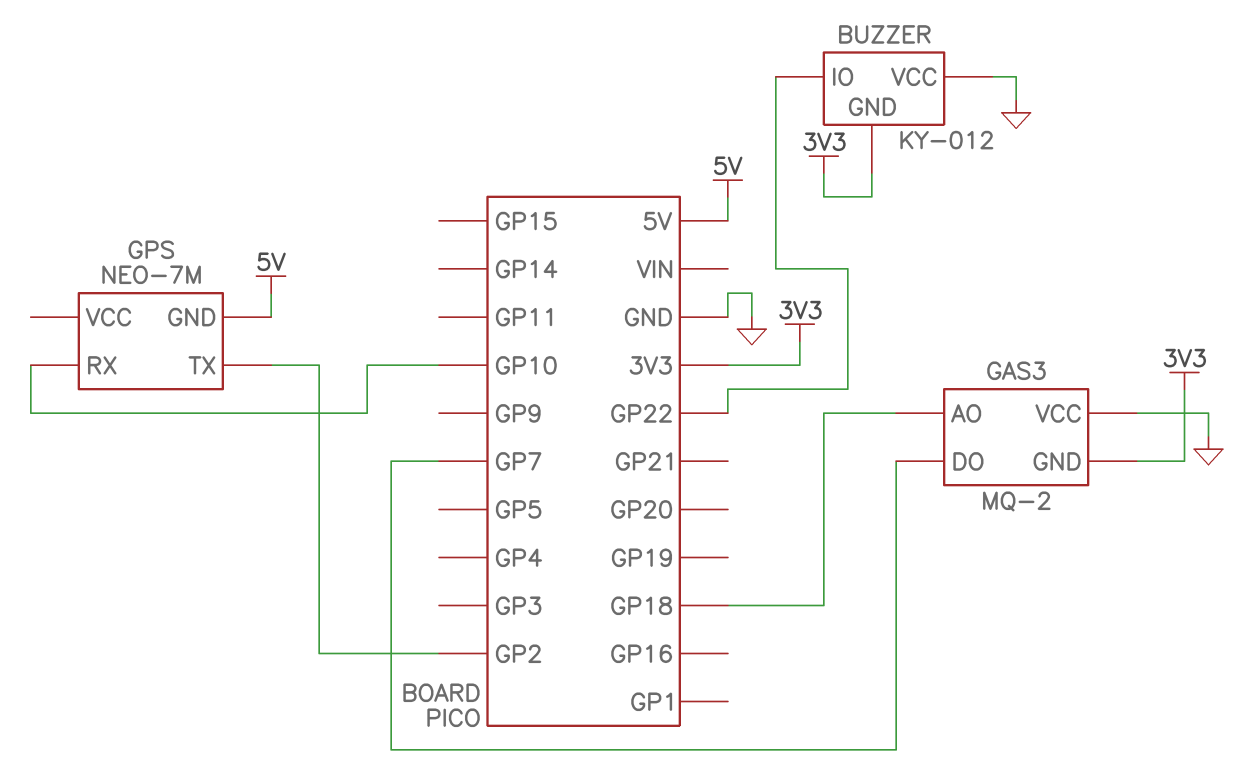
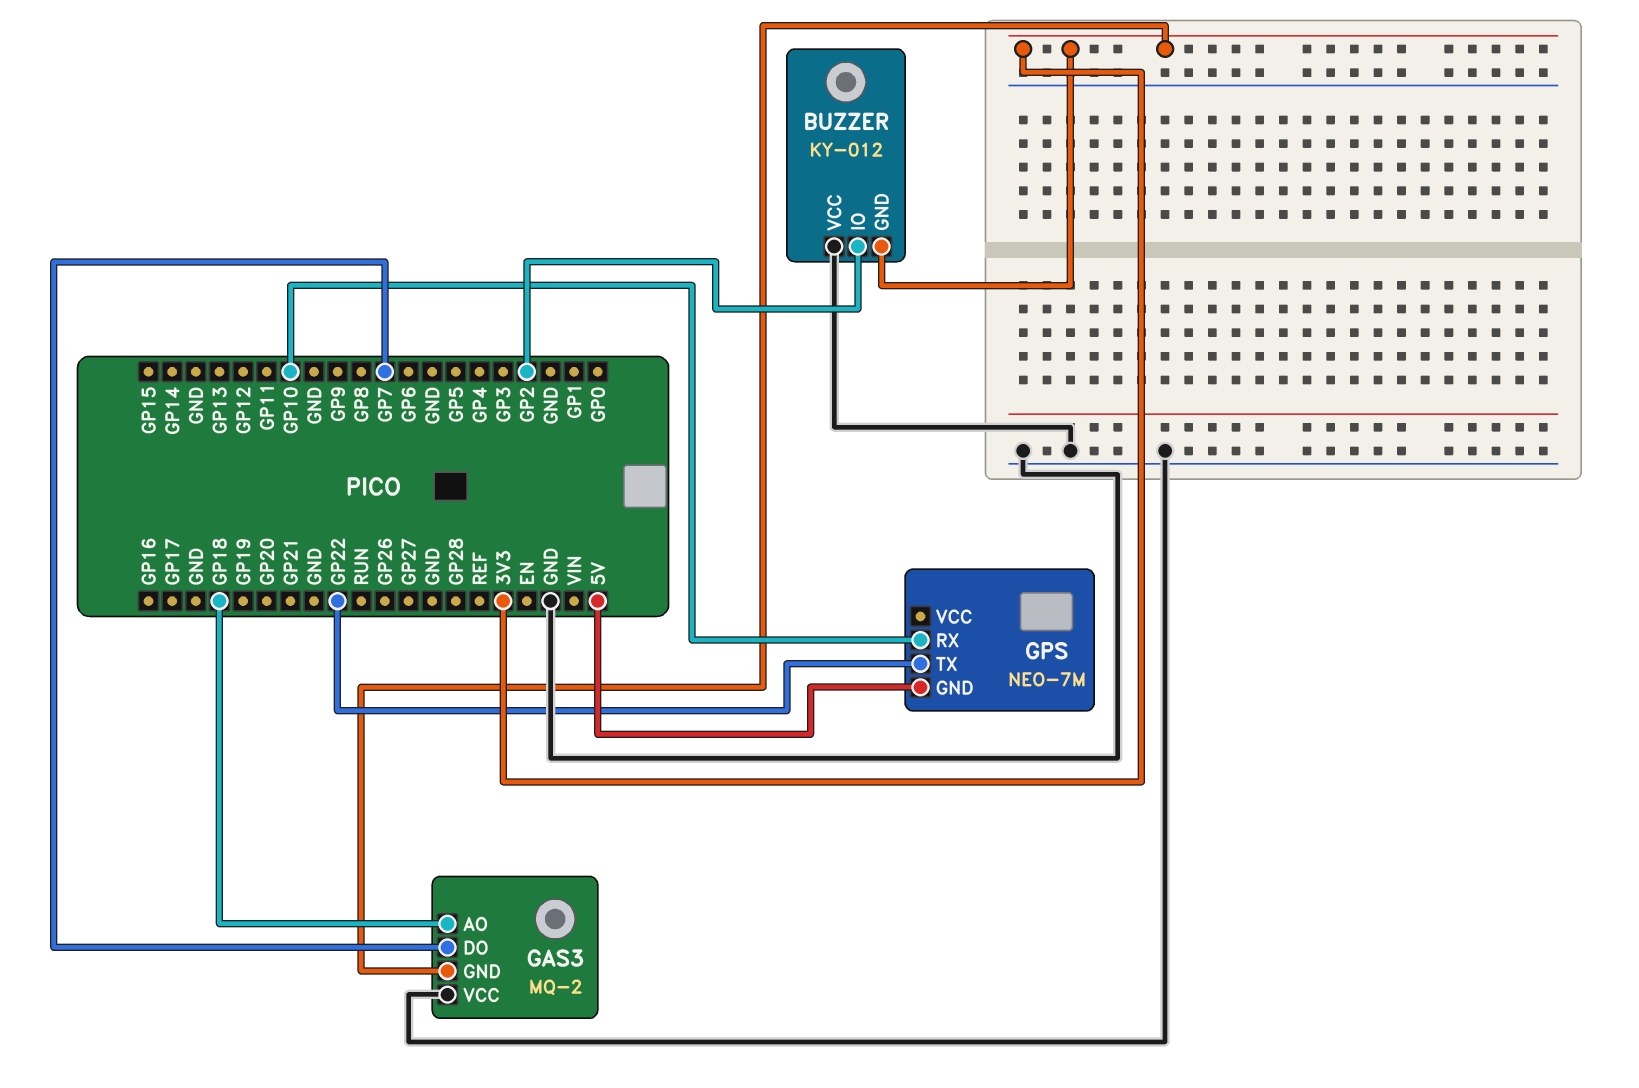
BUZZER pin IO: GP22 -> GP2
GPS pin TX: GP2 -> GP22

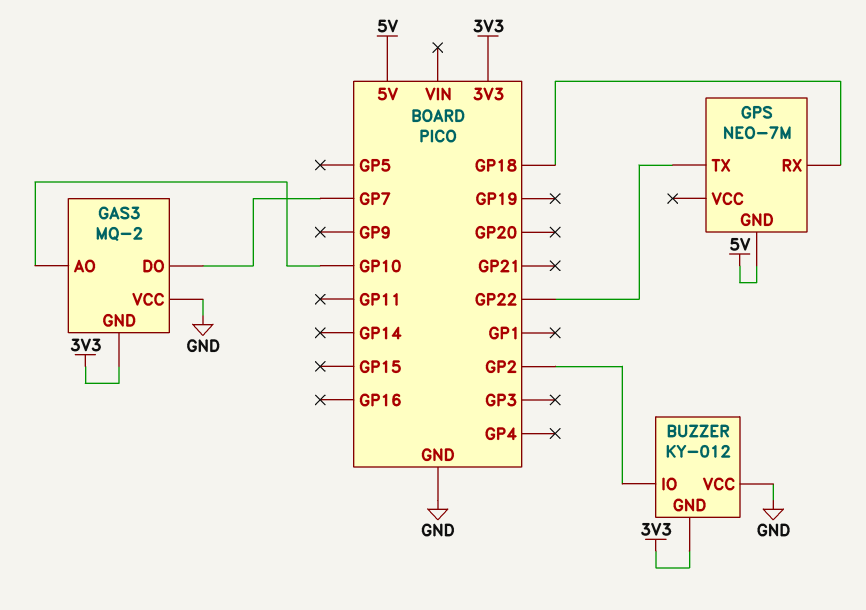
GAS3 pin AO: GP18 -> GP10
GPS pin RX: GP10 -> GP18

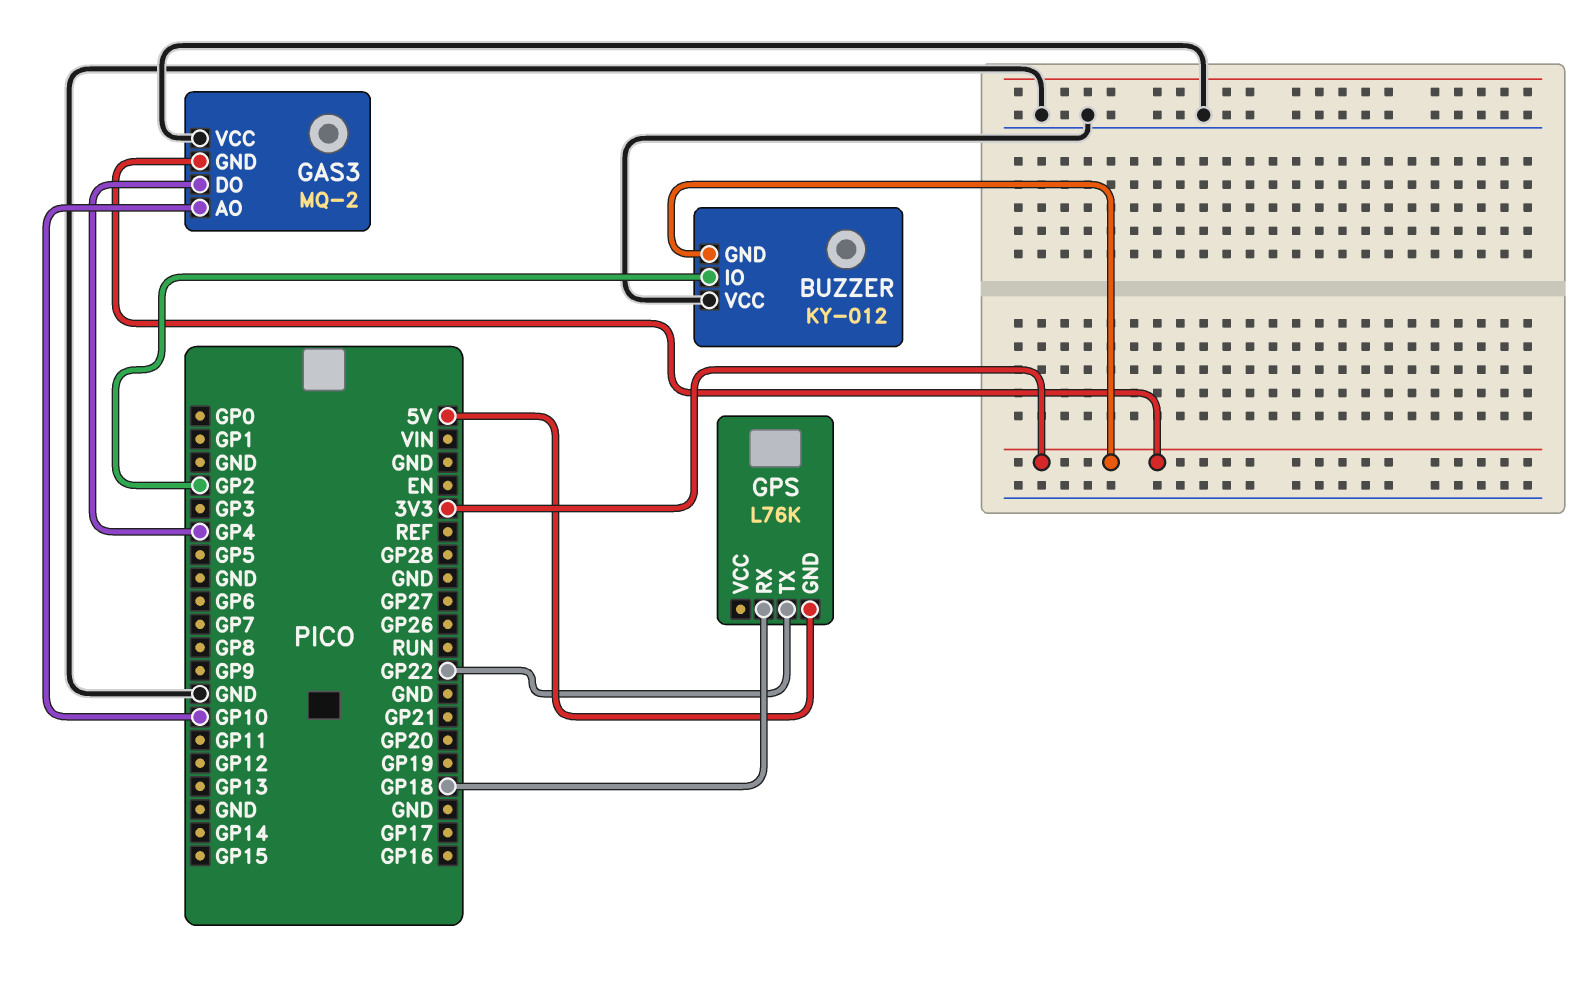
GAS3 pin DO: GP7 -> GP4
GPS: NEO-7M -> L76K

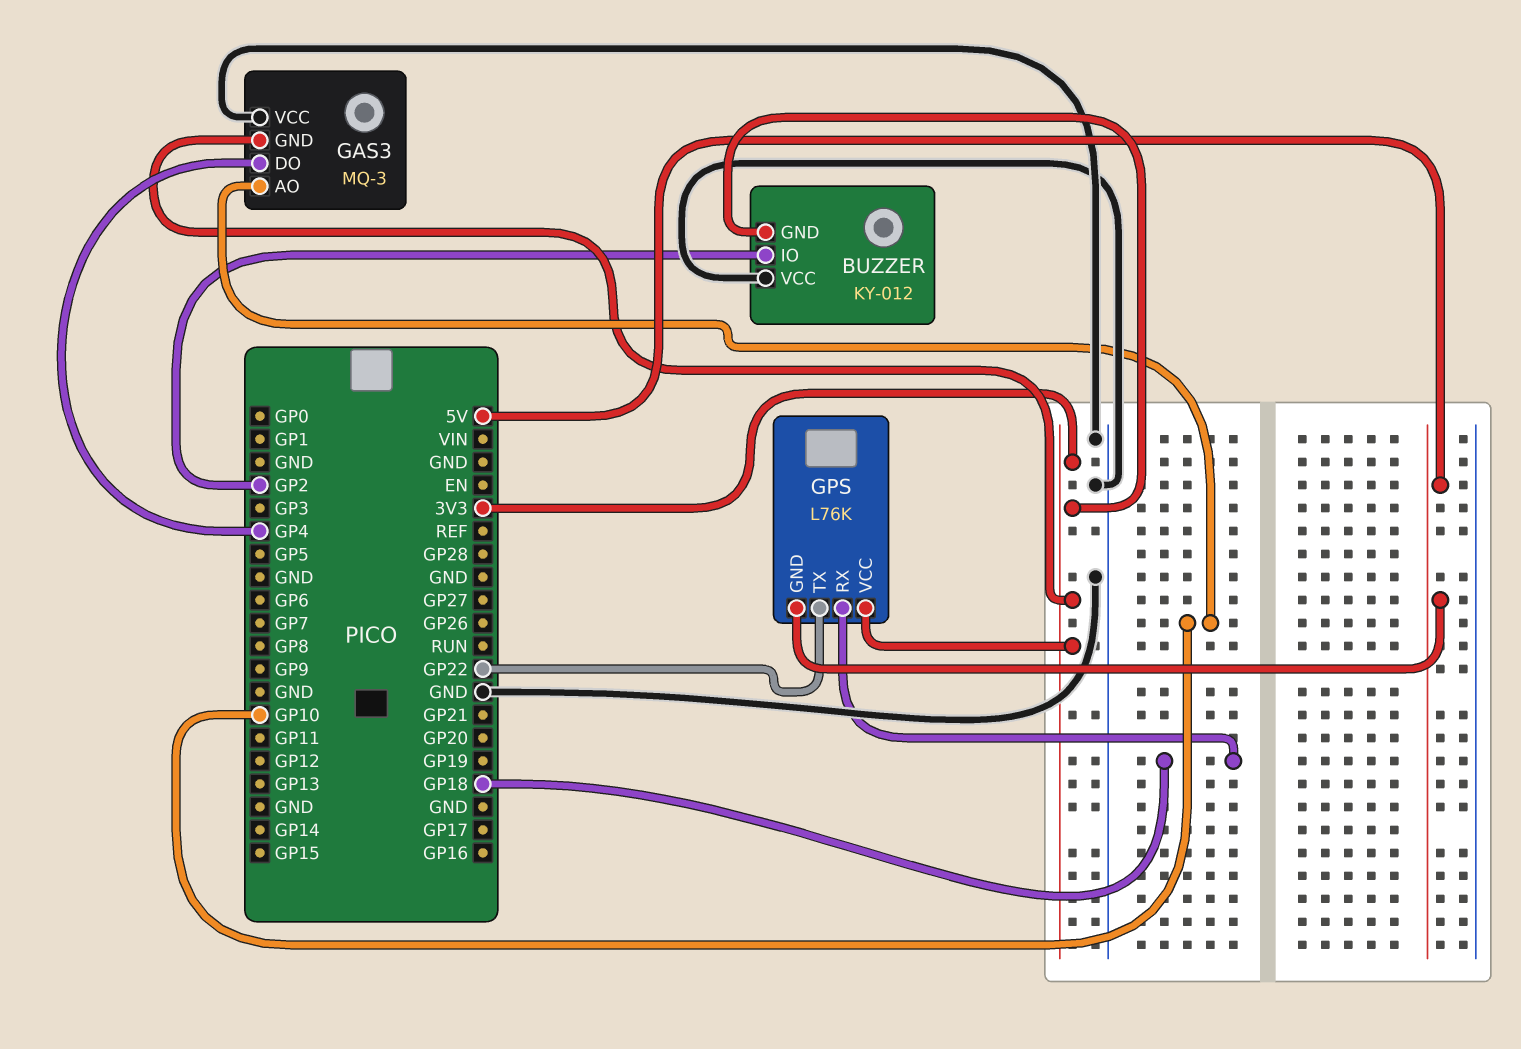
GAS3: MQ-2 -> MQ-3
GPS pin VCC: none -> 3V3

